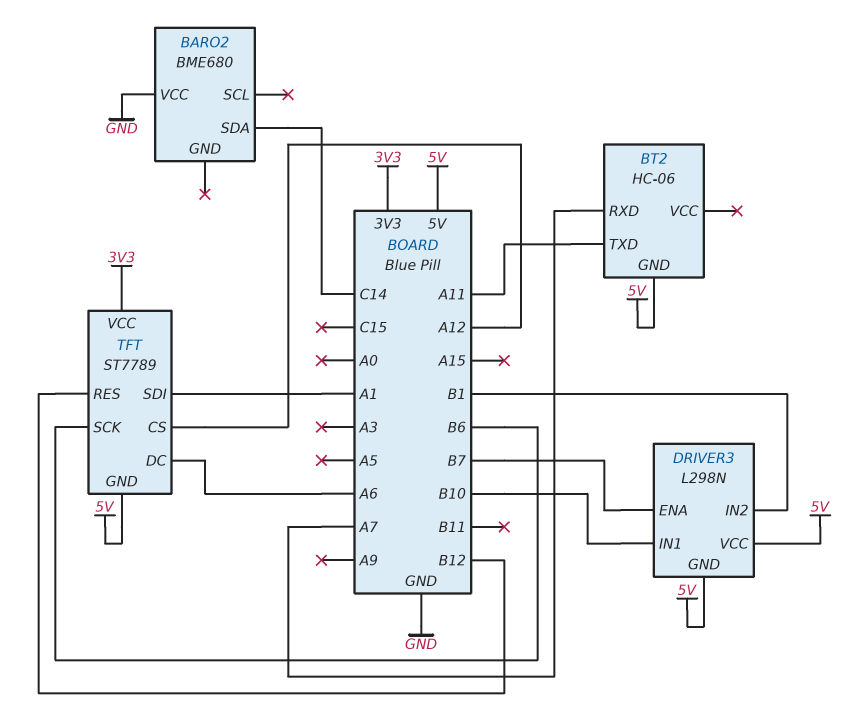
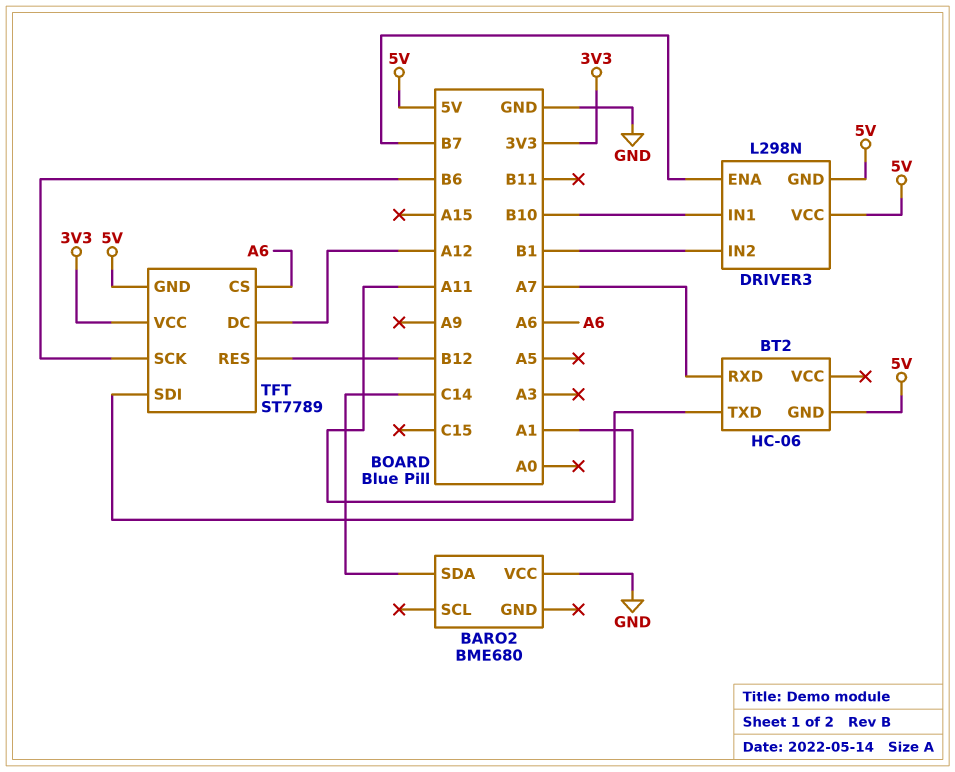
TFT pin CS: A12 -> A6
TFT pin DC: A6 -> A12

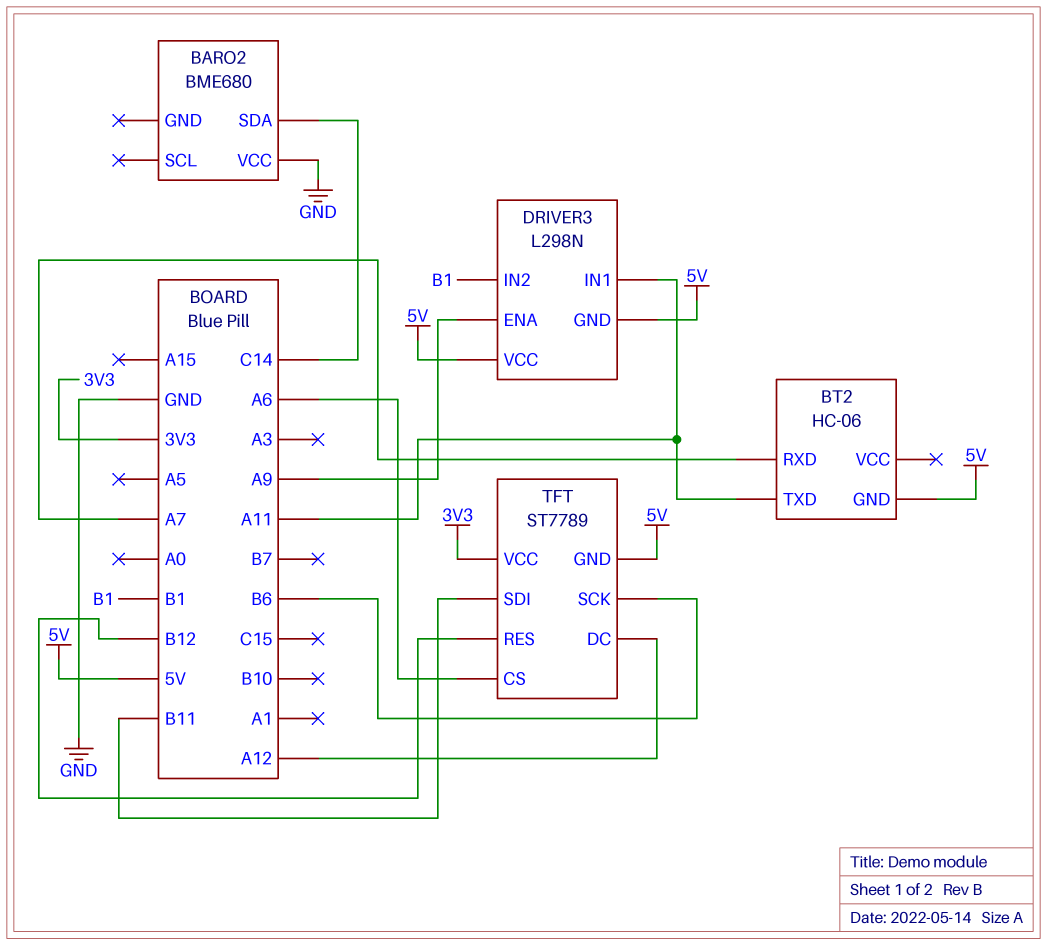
DRIVER3 pin ENA: B7 -> A9
DRIVER3 pin IN1: B10 -> A11
TFT pin SDI: A1 -> B11

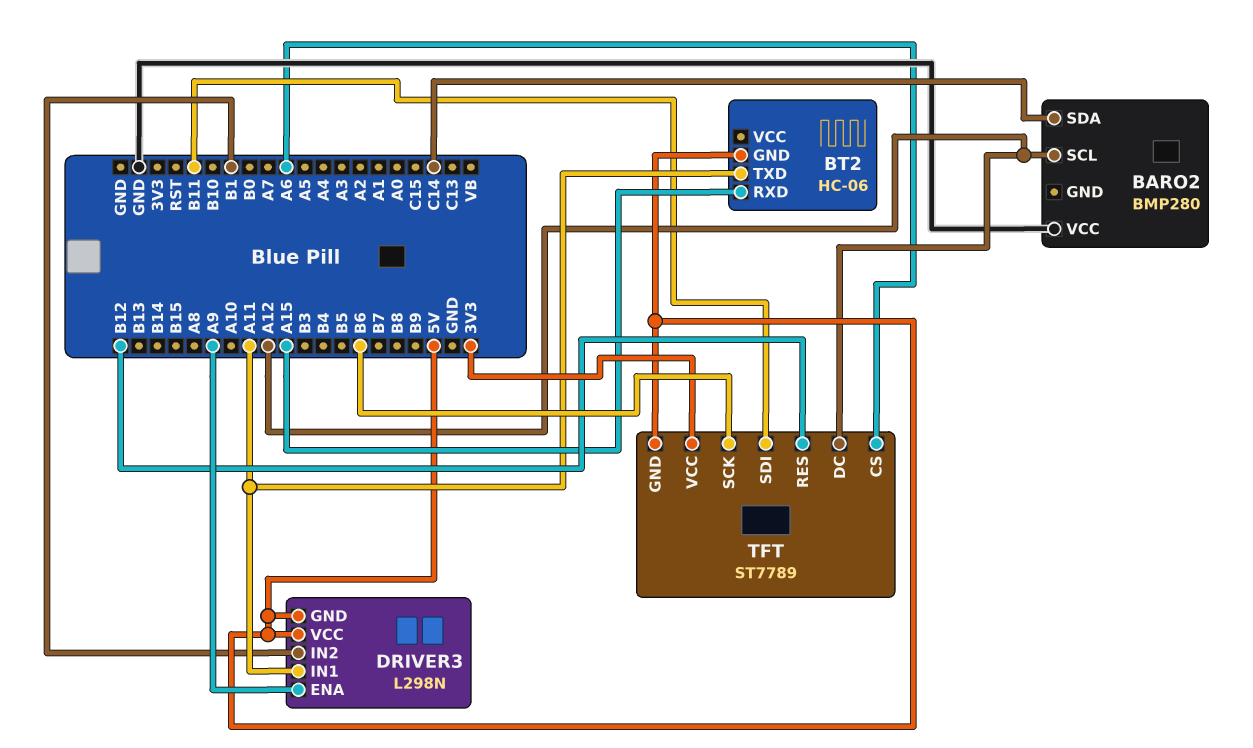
BARO2: BME680 -> BMP280
BARO2 pin SCL: none -> A12
BT2 pin RXD: A7 -> A15

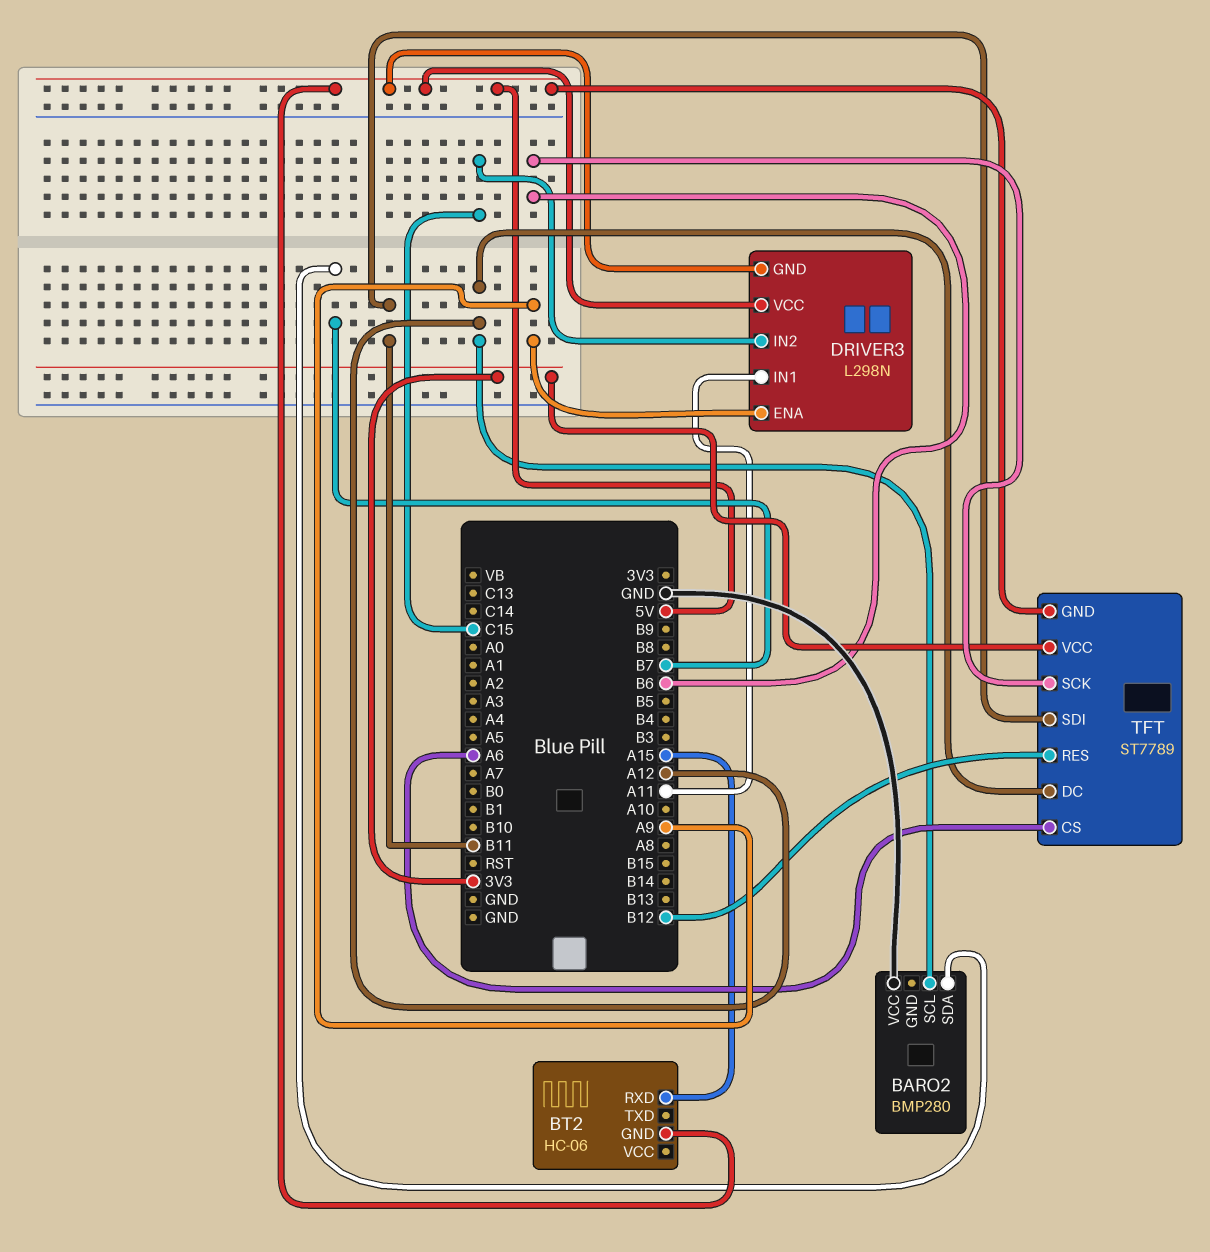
BARO2 pin SDA: C14 -> B7
BT2 pin TXD: A11 -> none
DRIVER3 pin IN2: B1 -> C15

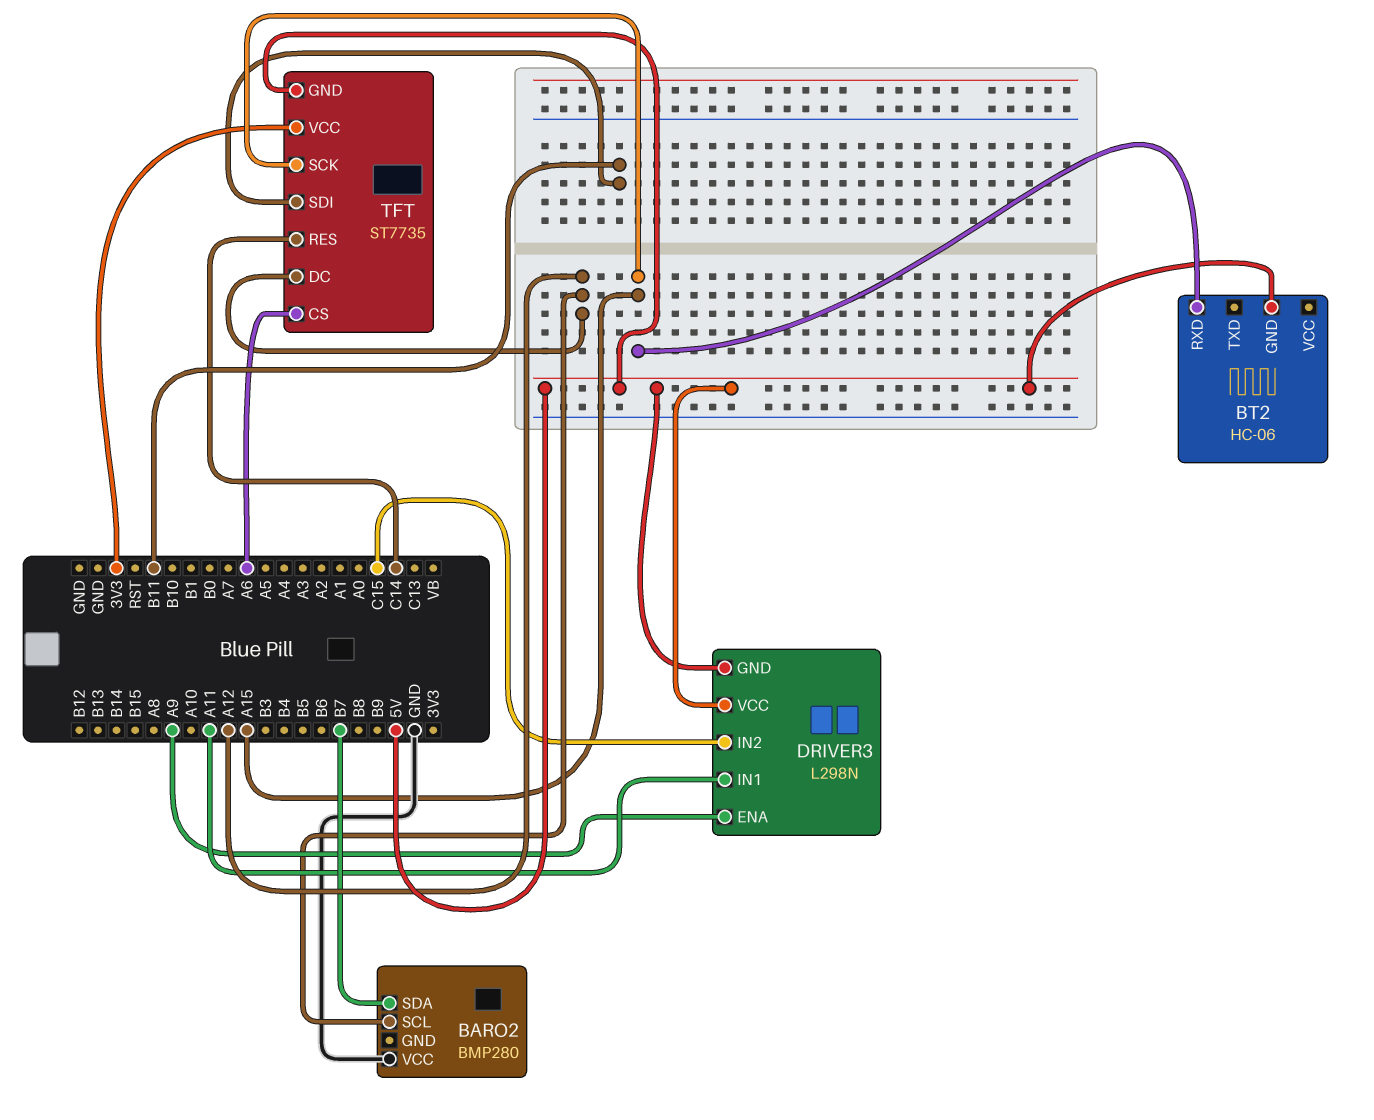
TFT: ST7789 -> ST7735
TFT pin RES: B12 -> C14
TFT pin SCK: B6 -> A15

